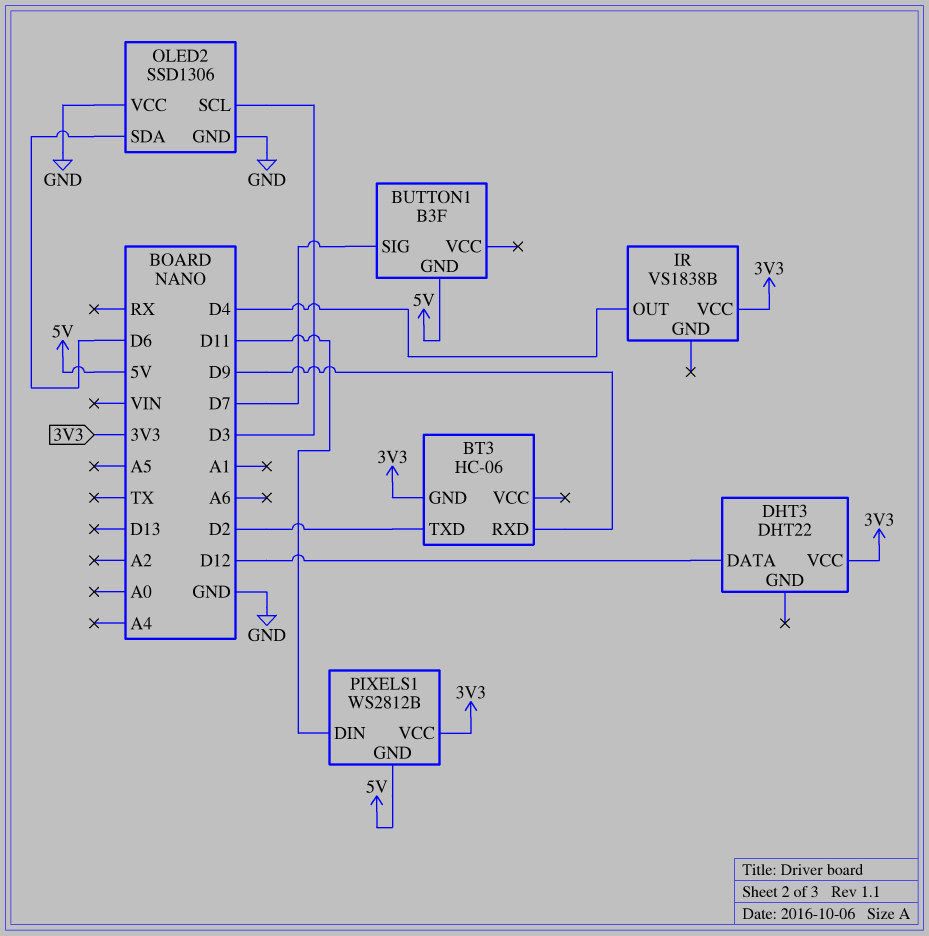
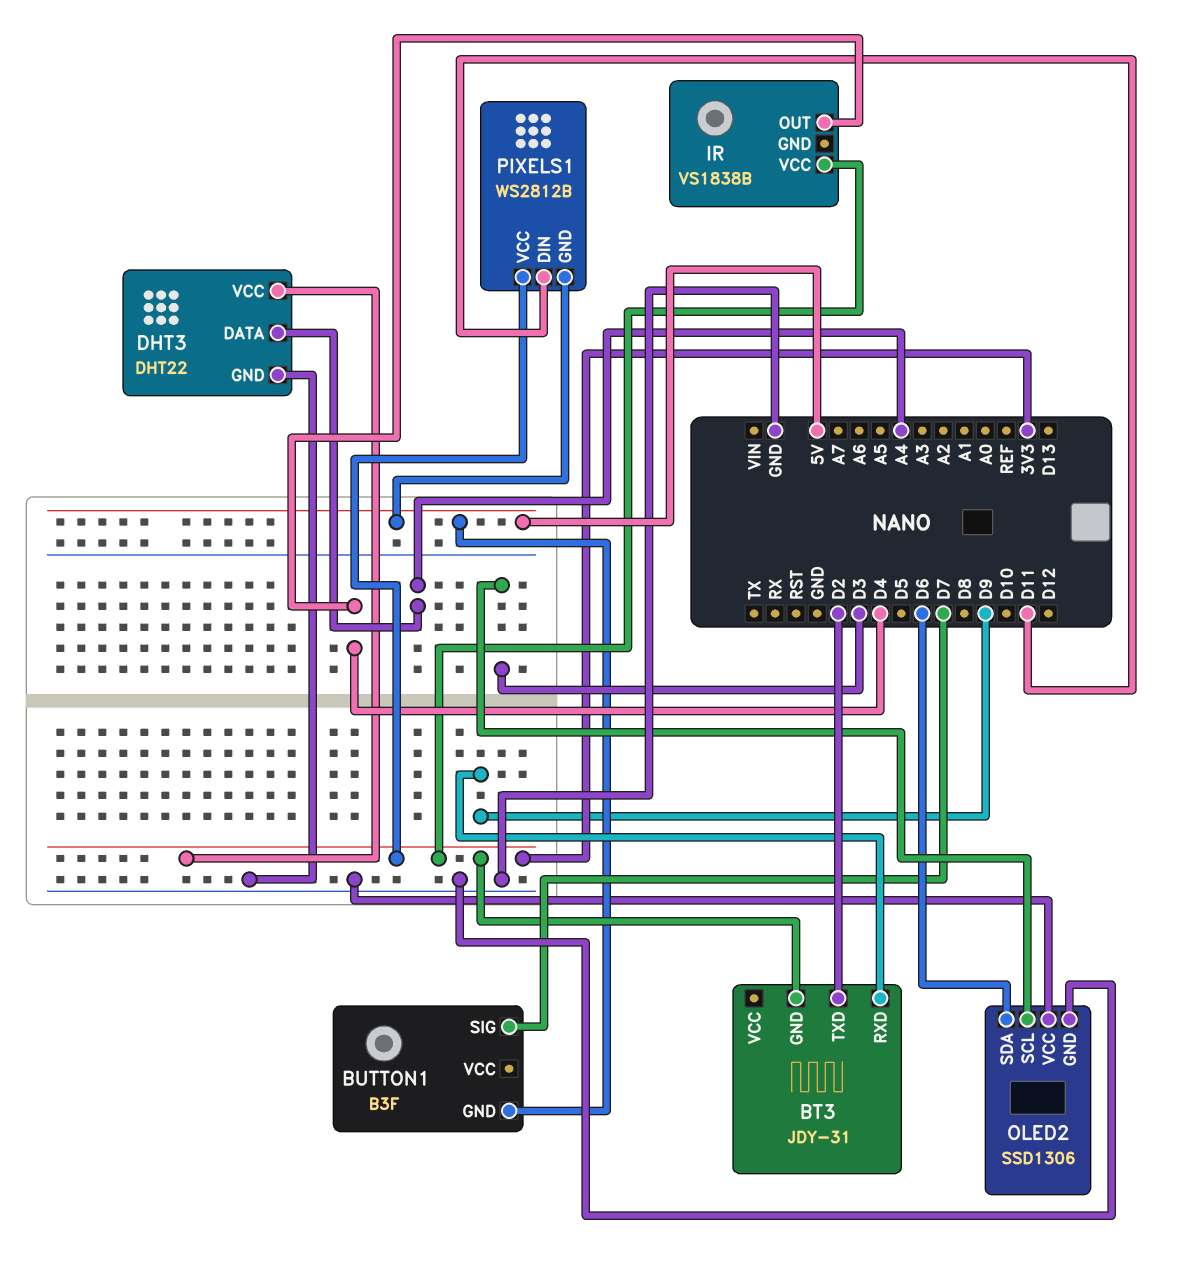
BT3: HC-06 -> JDY-31
DHT3 pin DATA: D12 -> A4
DHT3 pin GND: none -> GND

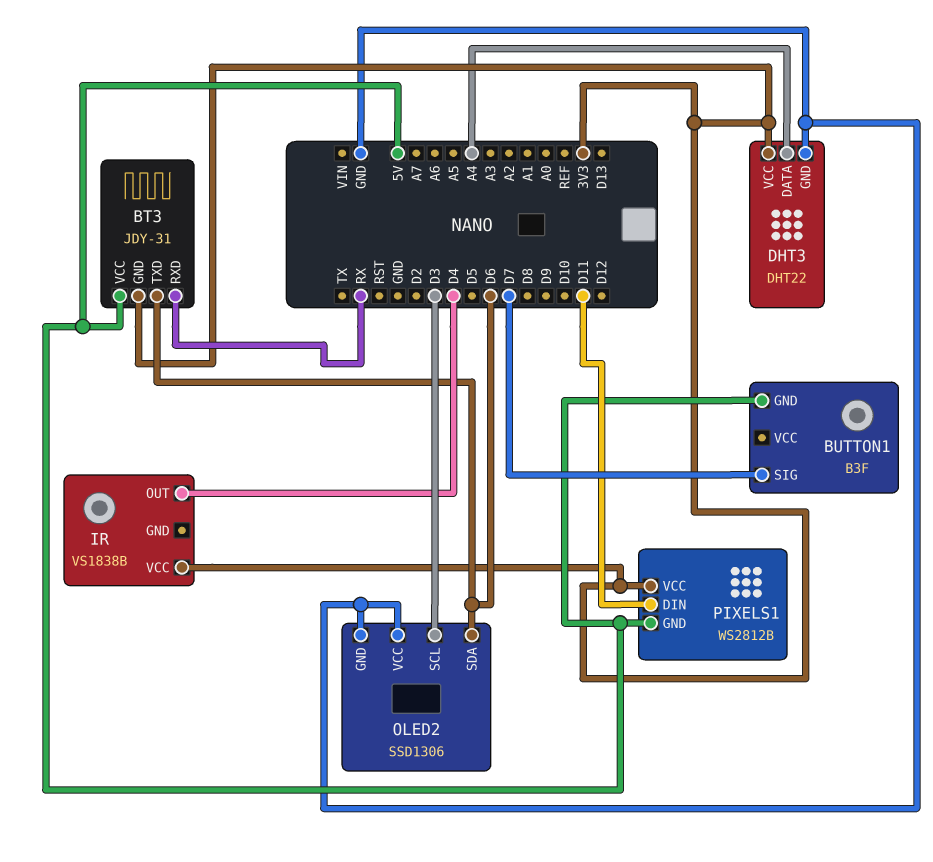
BT3 pin RXD: D9 -> RX
BT3 pin TXD: D2 -> D6
BT3 pin VCC: none -> 5V

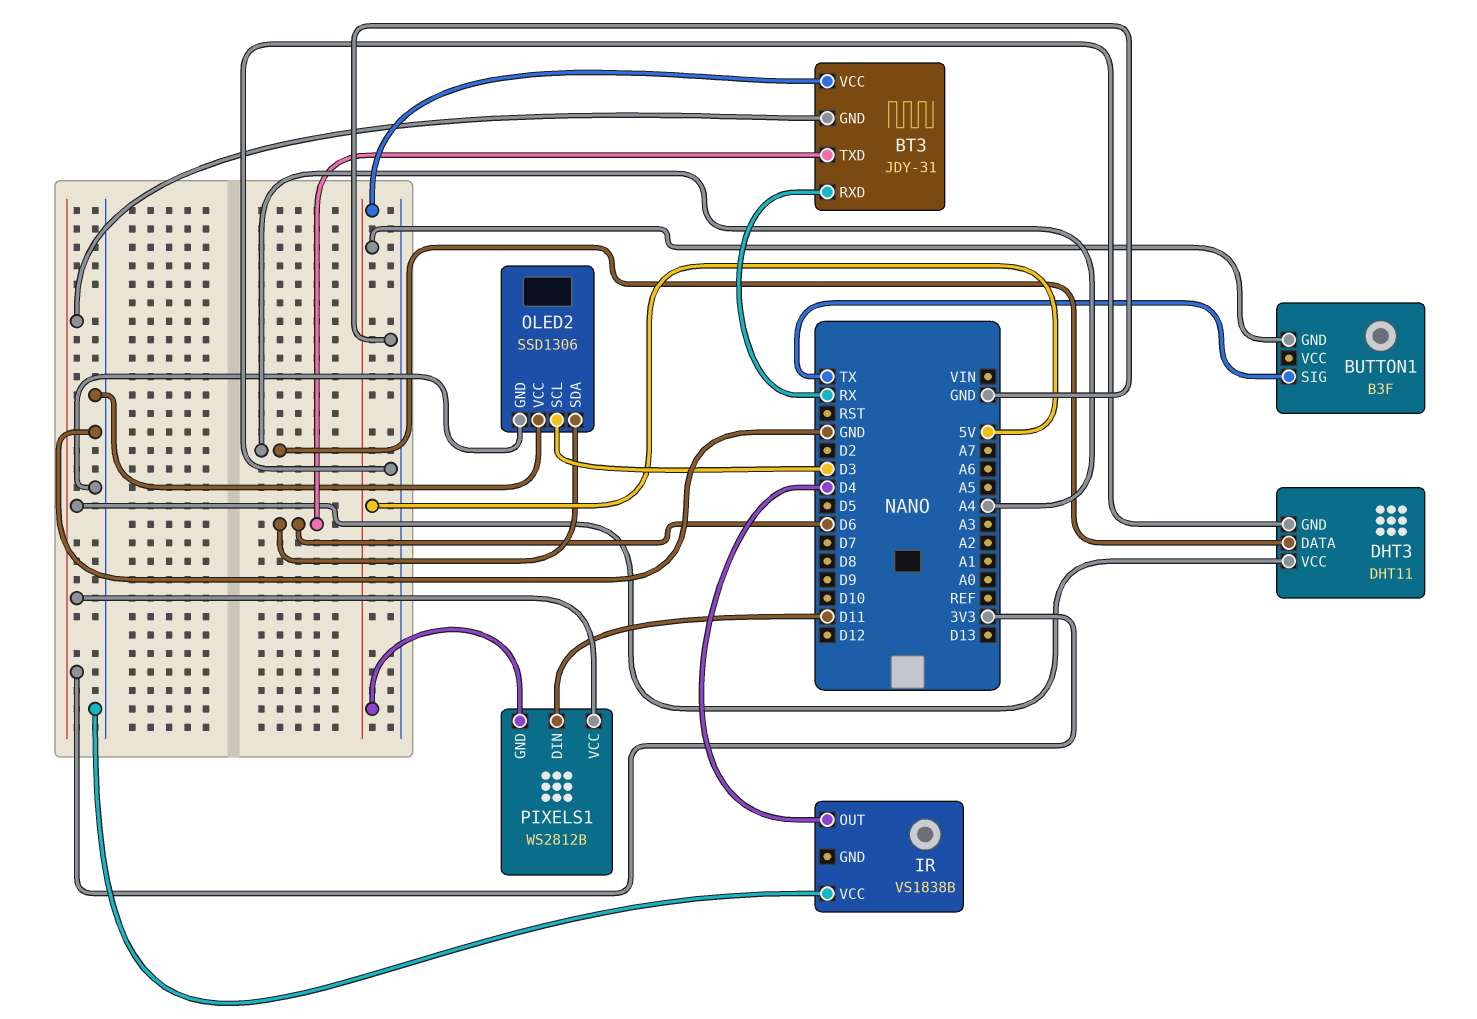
BUTTON1 pin SIG: D7 -> TX
DHT3: DHT22 -> DHT11
IR pin VCC: 3V3 -> GND

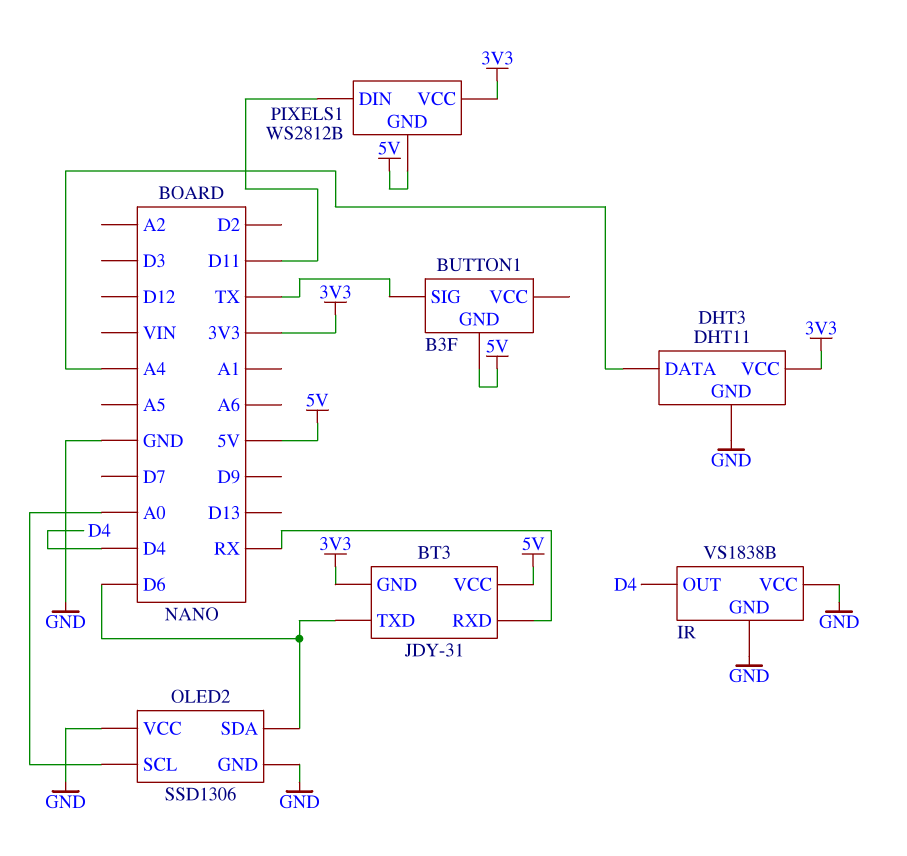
IR pin GND: none -> GND
OLED2 pin SCL: D3 -> A0

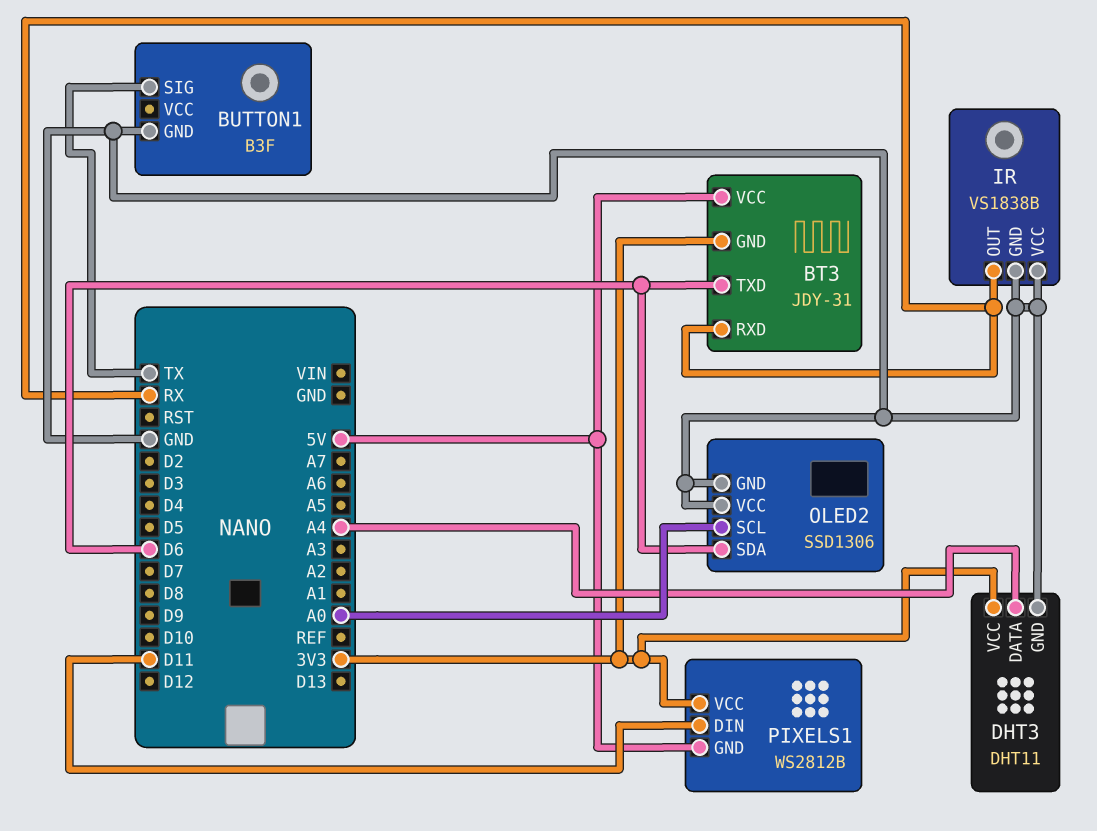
BUTTON1 pin GND: 5V -> GND
IR pin OUT: D4 -> RX

